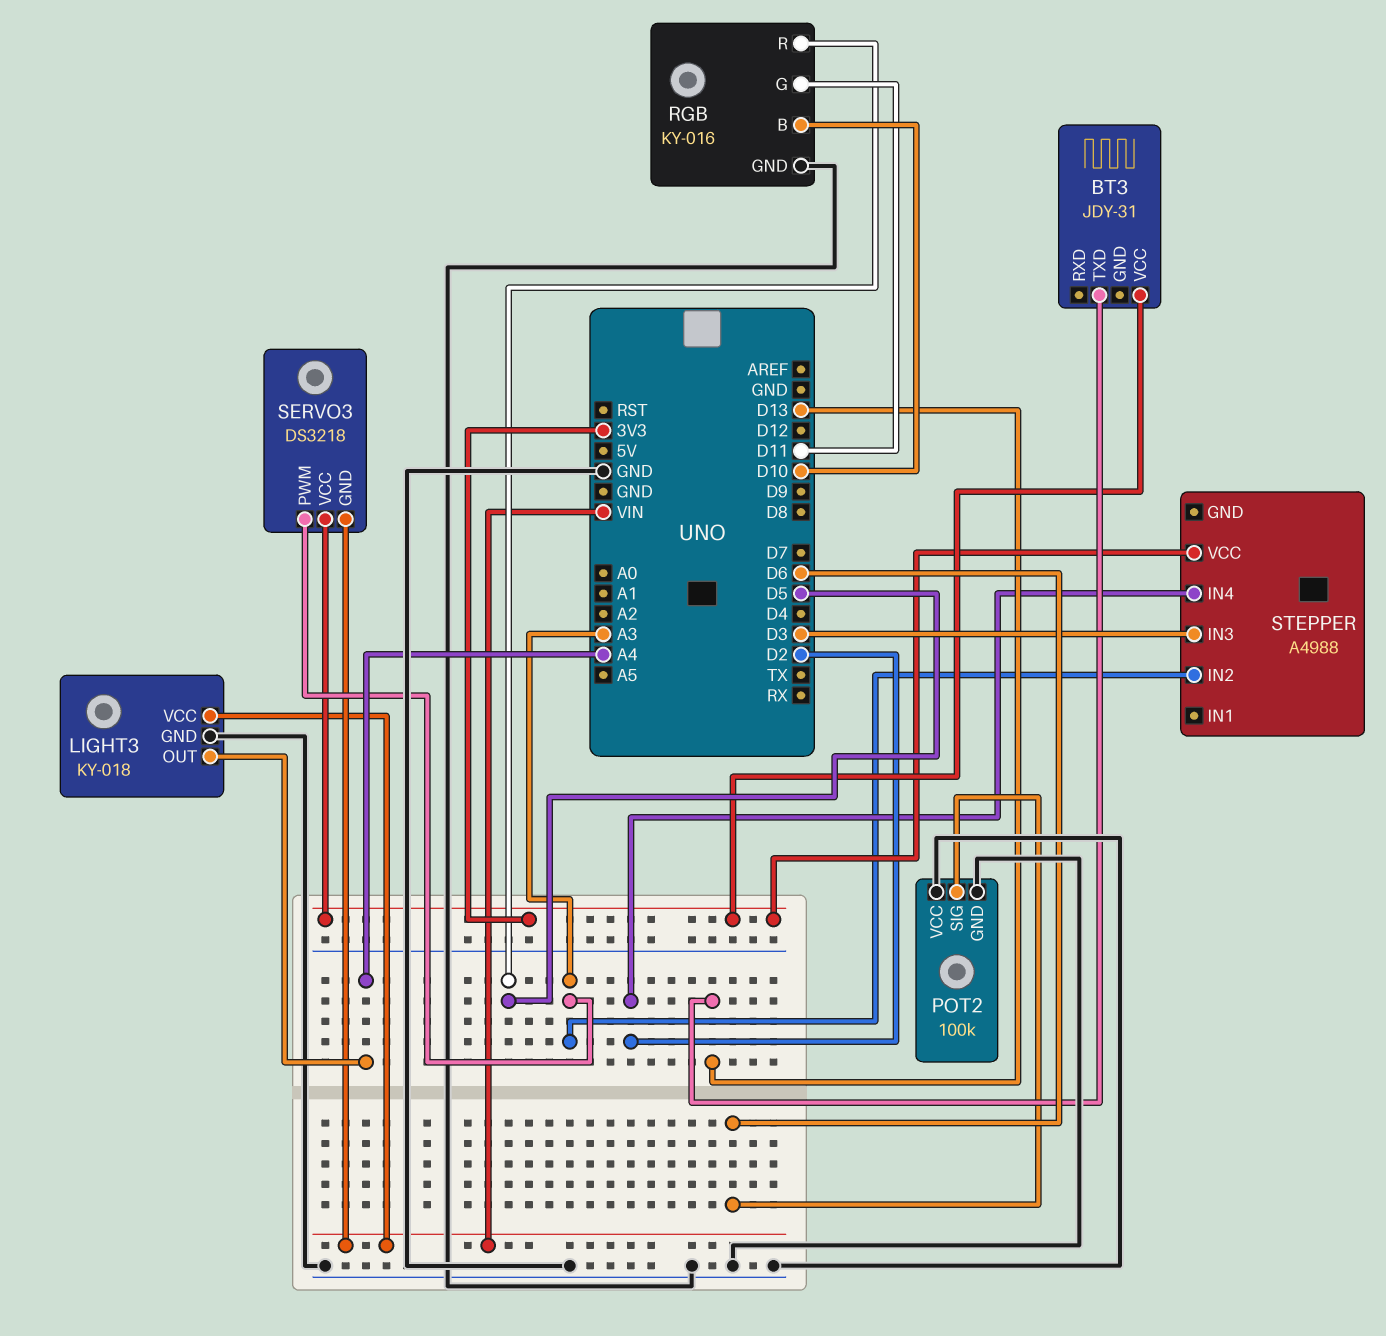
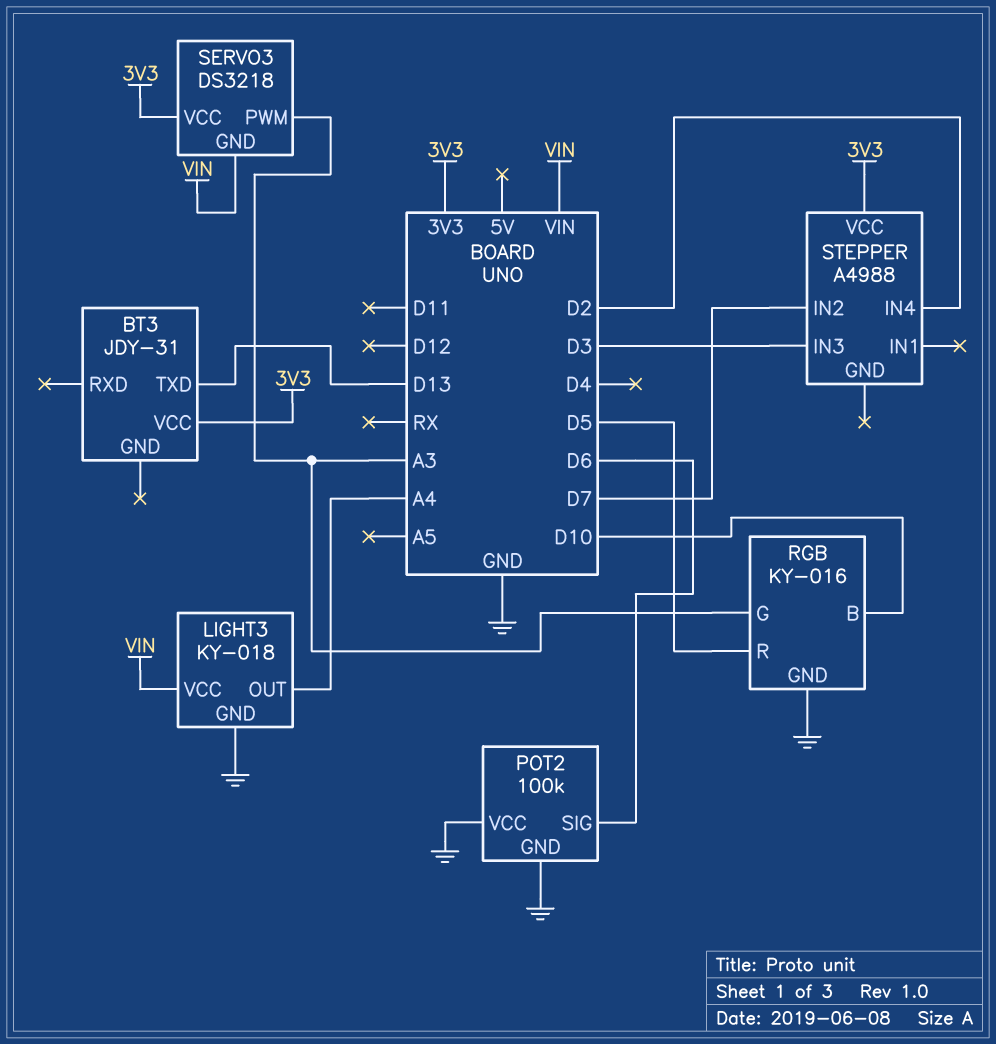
RGB pin G: D11 -> A3
STEPPER pin IN2: A3 -> D7

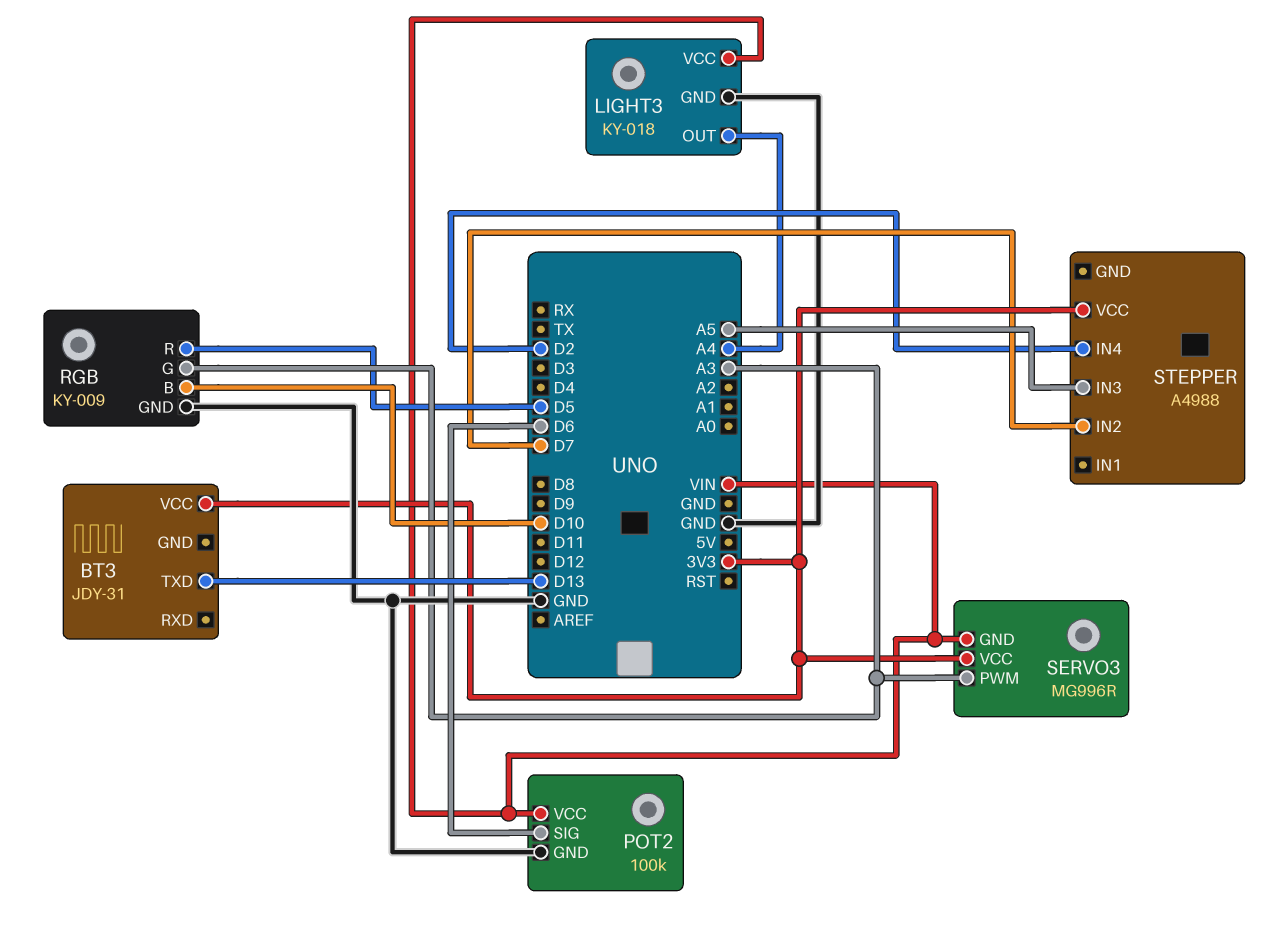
POT2 pin VCC: GND -> VIN
RGB: KY-016 -> KY-009
SERVO3: DS3218 -> MG996R
STEPPER pin IN3: D3 -> A5

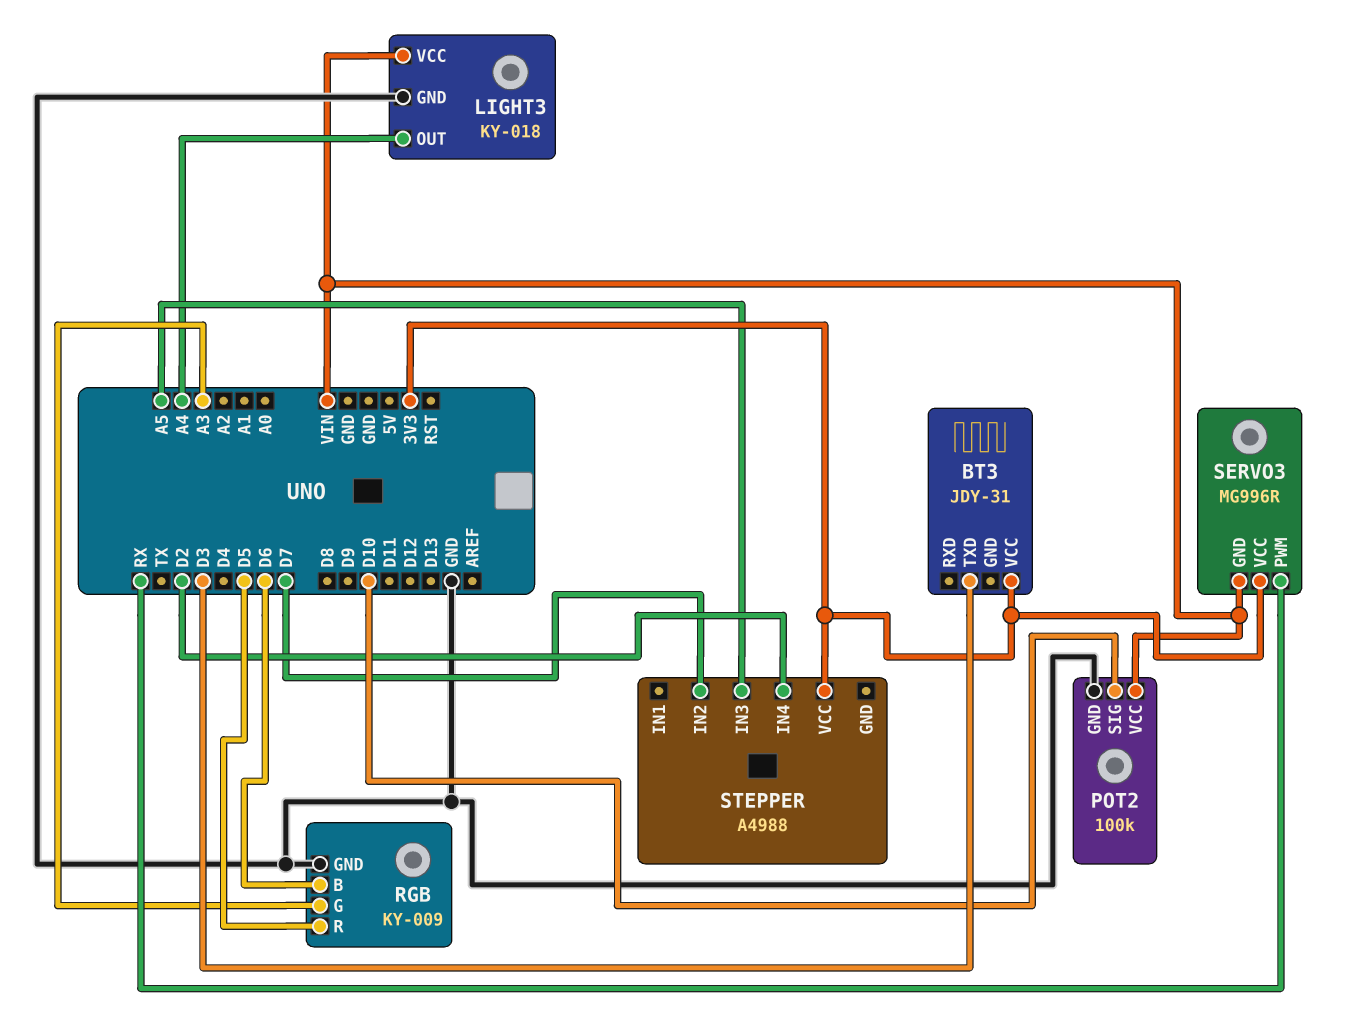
BT3 pin TXD: D13 -> D3
POT2 pin SIG: D6 -> D10
RGB pin B: D10 -> D6
SERVO3 pin PWM: A3 -> RX

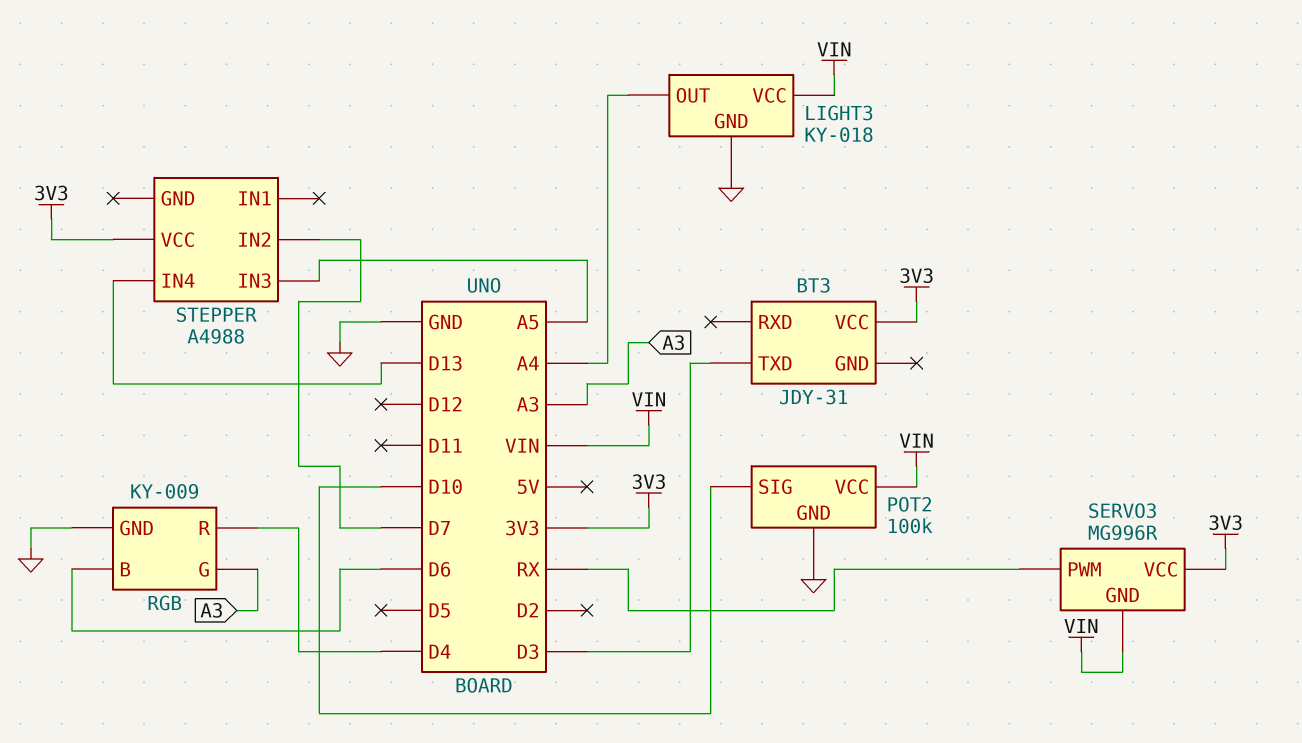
RGB pin R: D5 -> D4
STEPPER pin IN4: D2 -> D13

